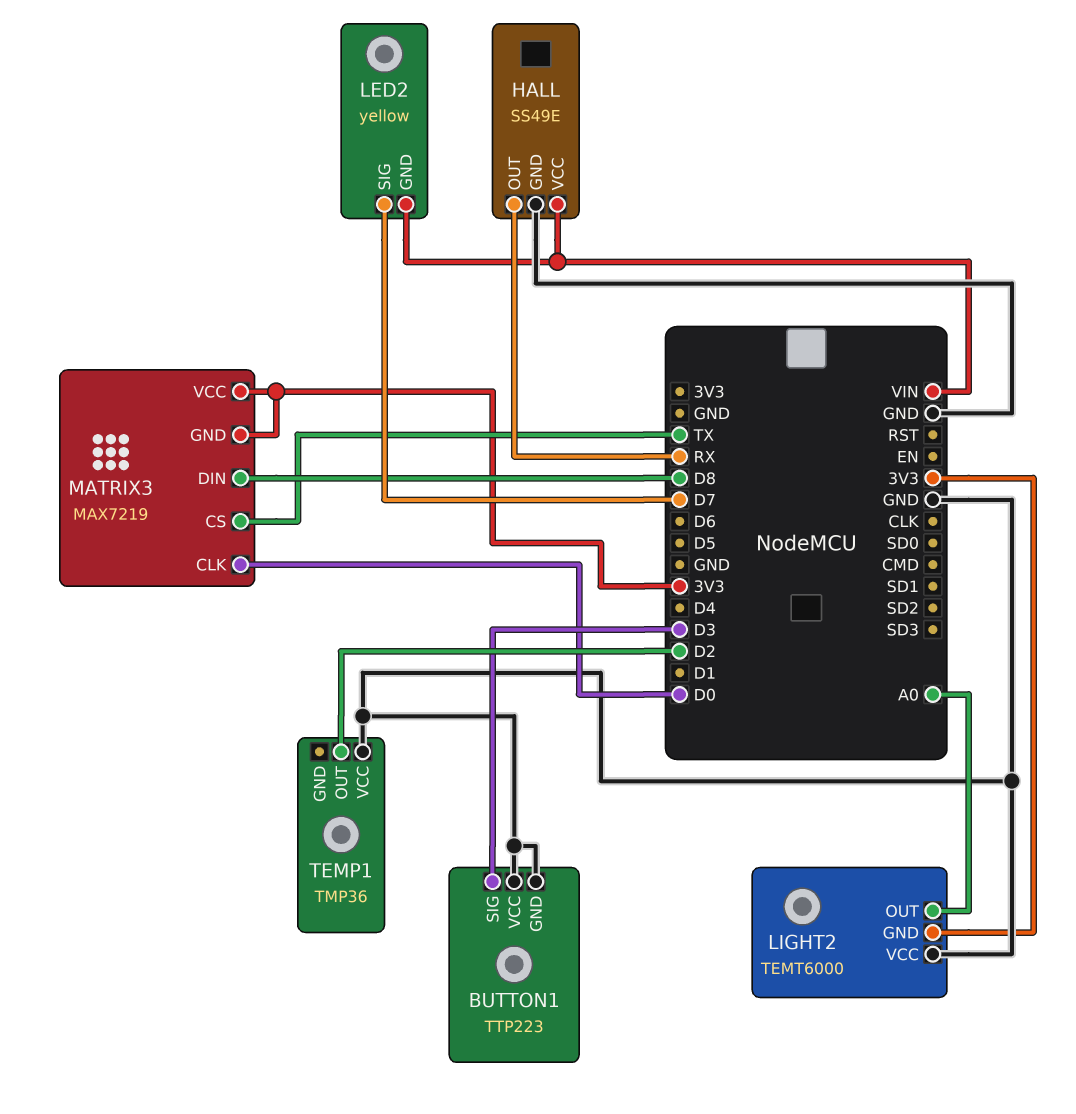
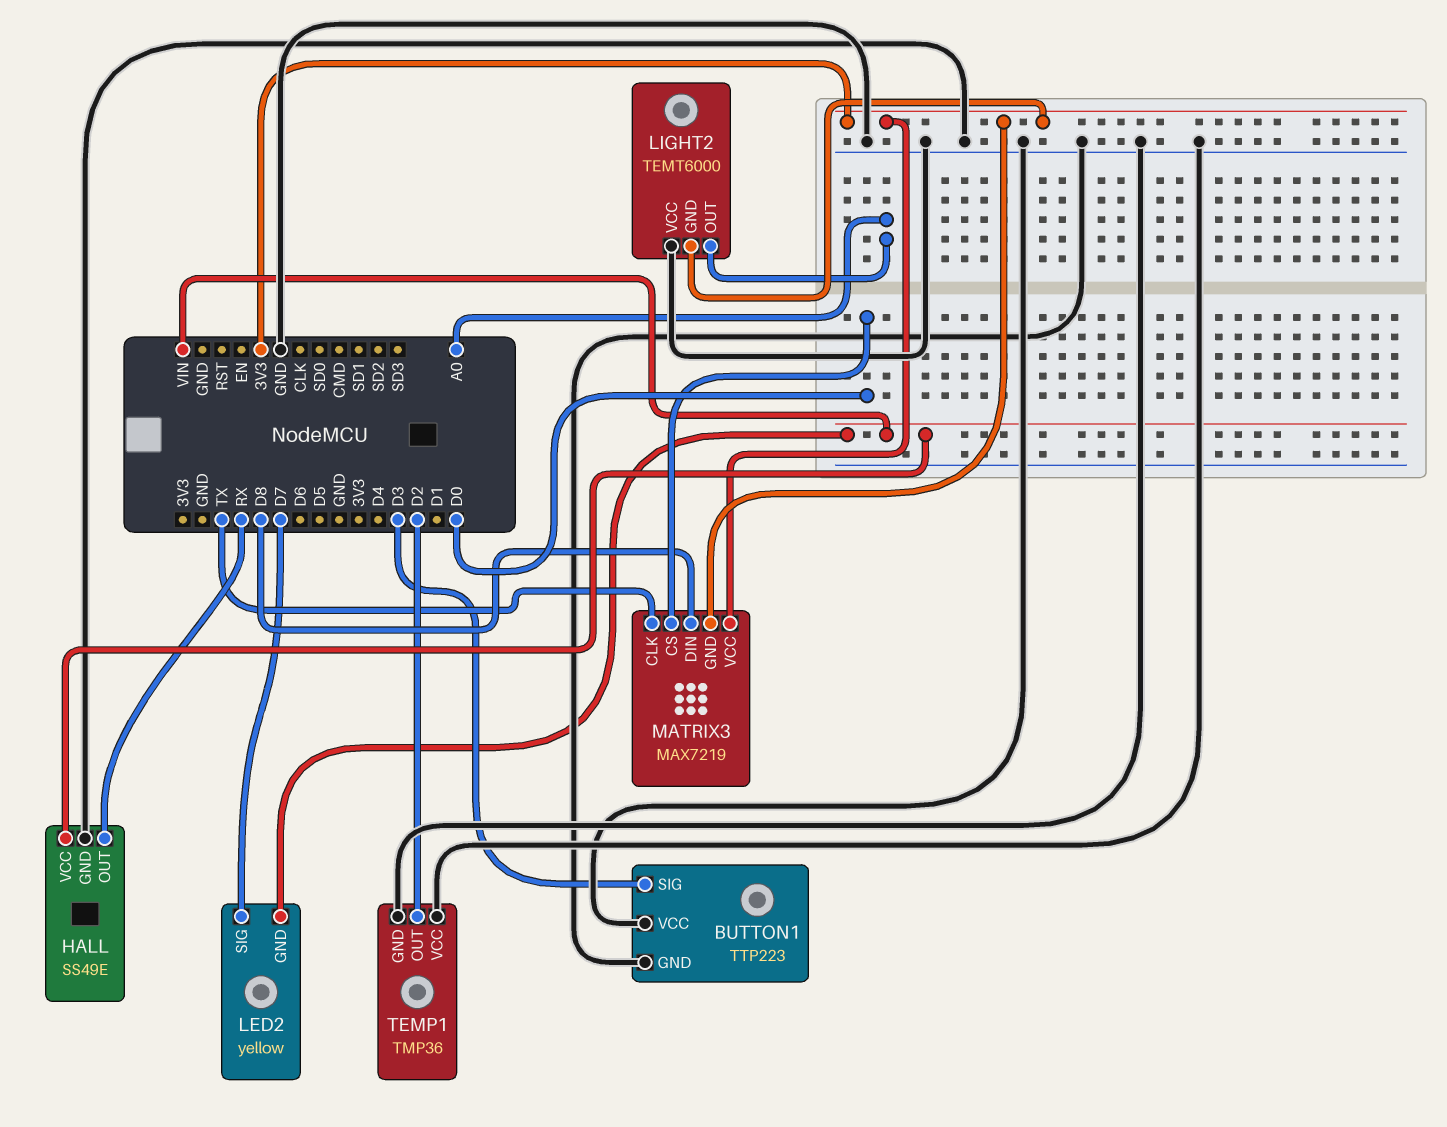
MATRIX3 pin CLK: D0 -> TX
MATRIX3 pin CS: TX -> D0
TEMP1 pin GND: none -> GND

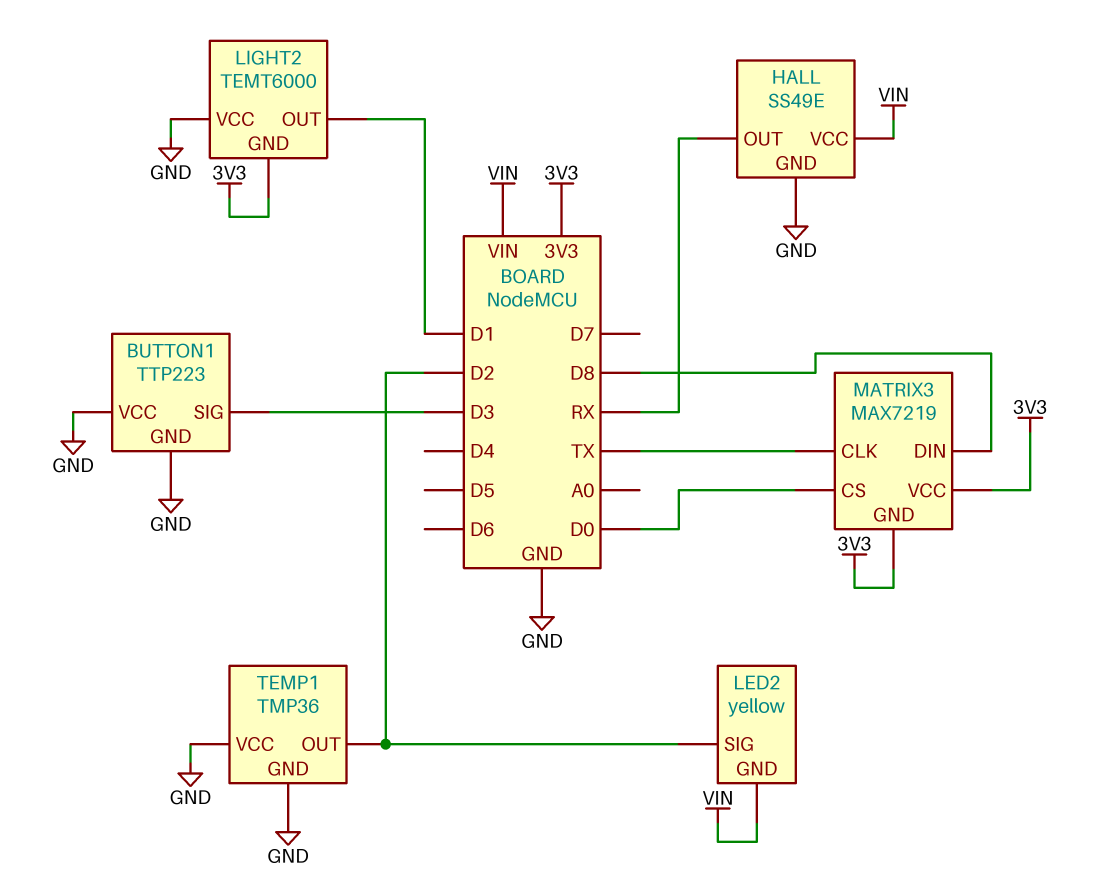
LED2 pin SIG: D7 -> D2
LIGHT2 pin OUT: A0 -> D1

